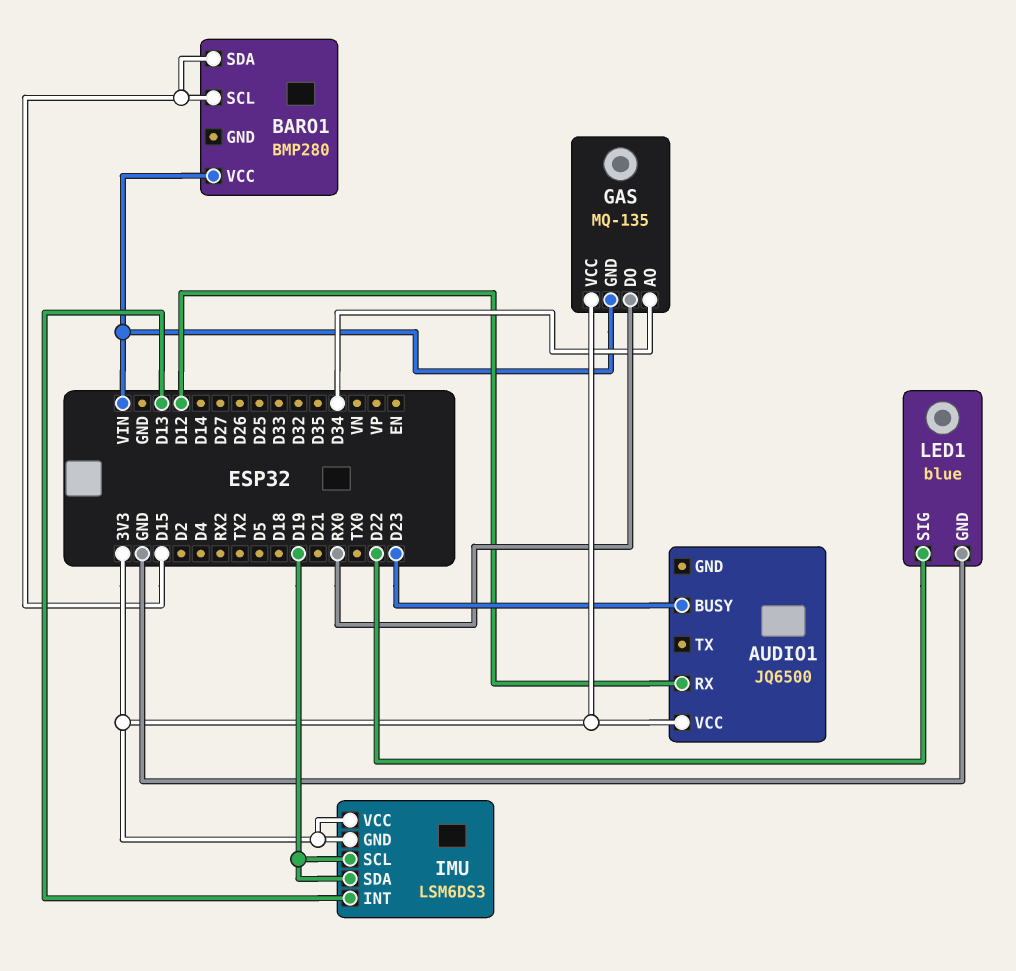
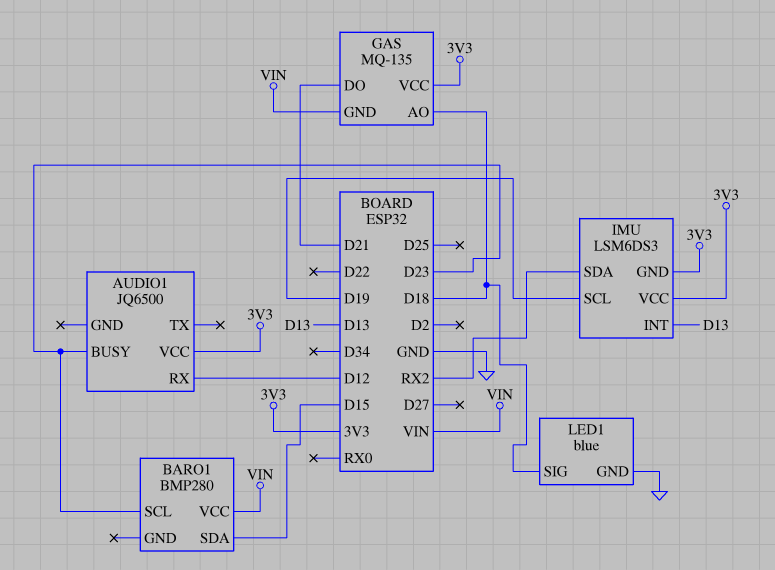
BARO1 pin SCL: D15 -> D23
GAS pin AO: D34 -> D18
GAS pin DO: RX0 -> D21
IMU pin SDA: D19 -> RX2
LED1 pin SIG: D22 -> D18

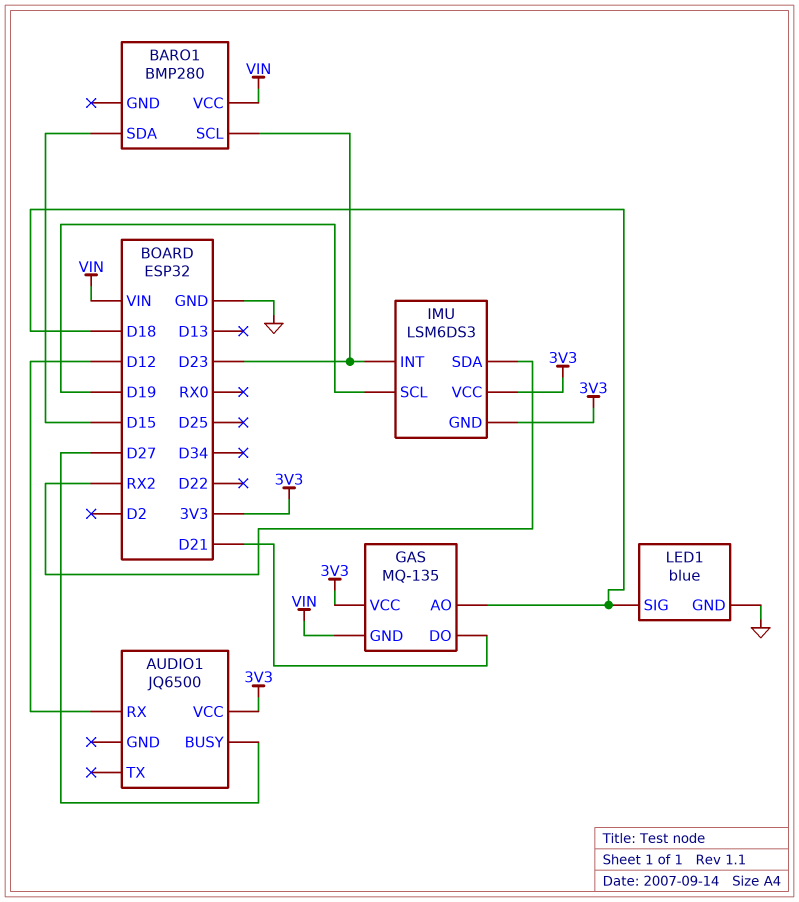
AUDIO1 pin BUSY: D23 -> D27
IMU pin INT: D13 -> D23

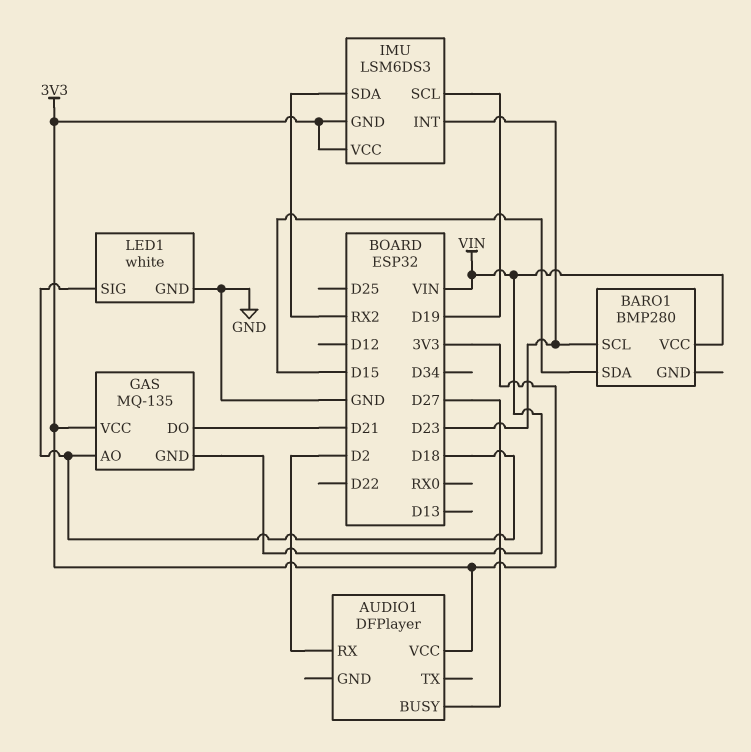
AUDIO1: JQ6500 -> DFPlayer
AUDIO1 pin RX: D12 -> D2
LED1: blue -> white

